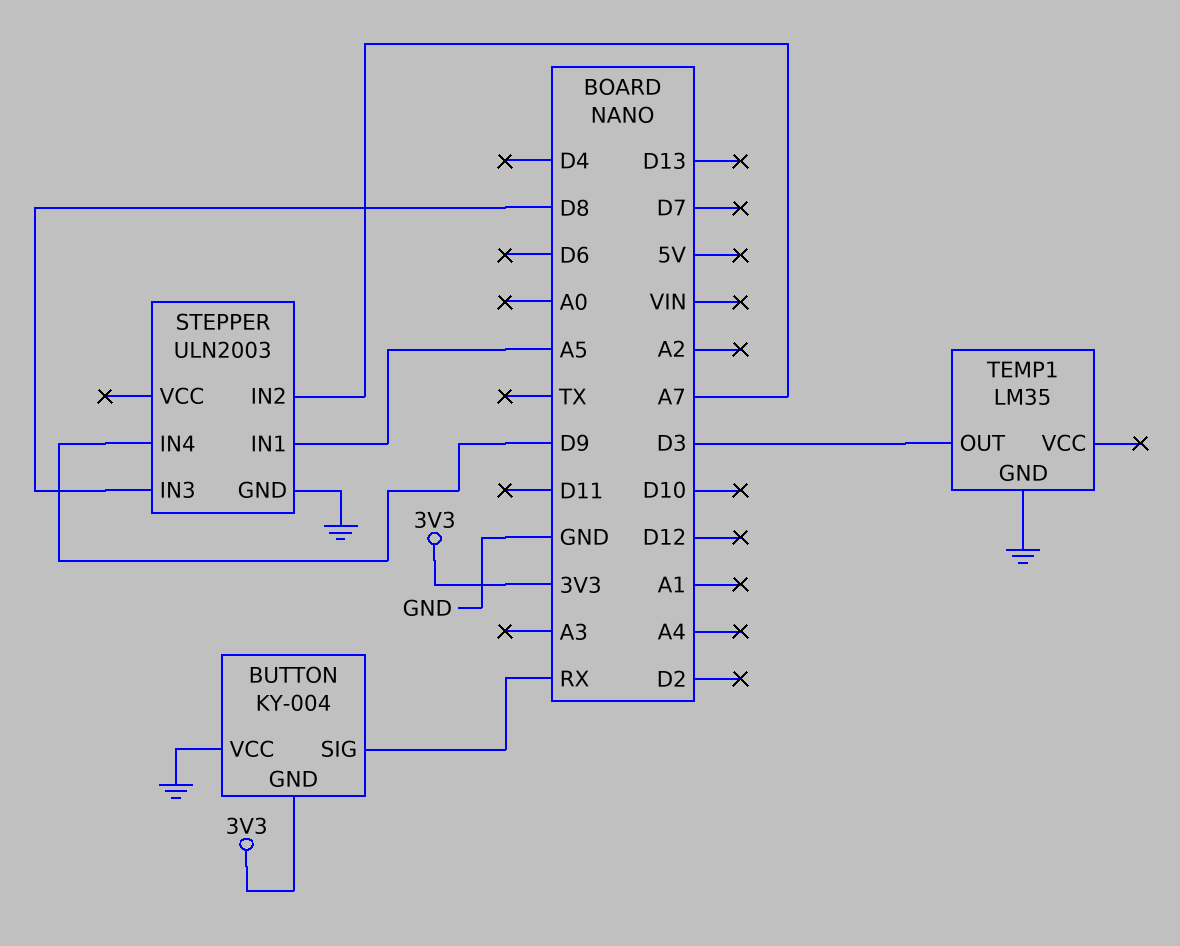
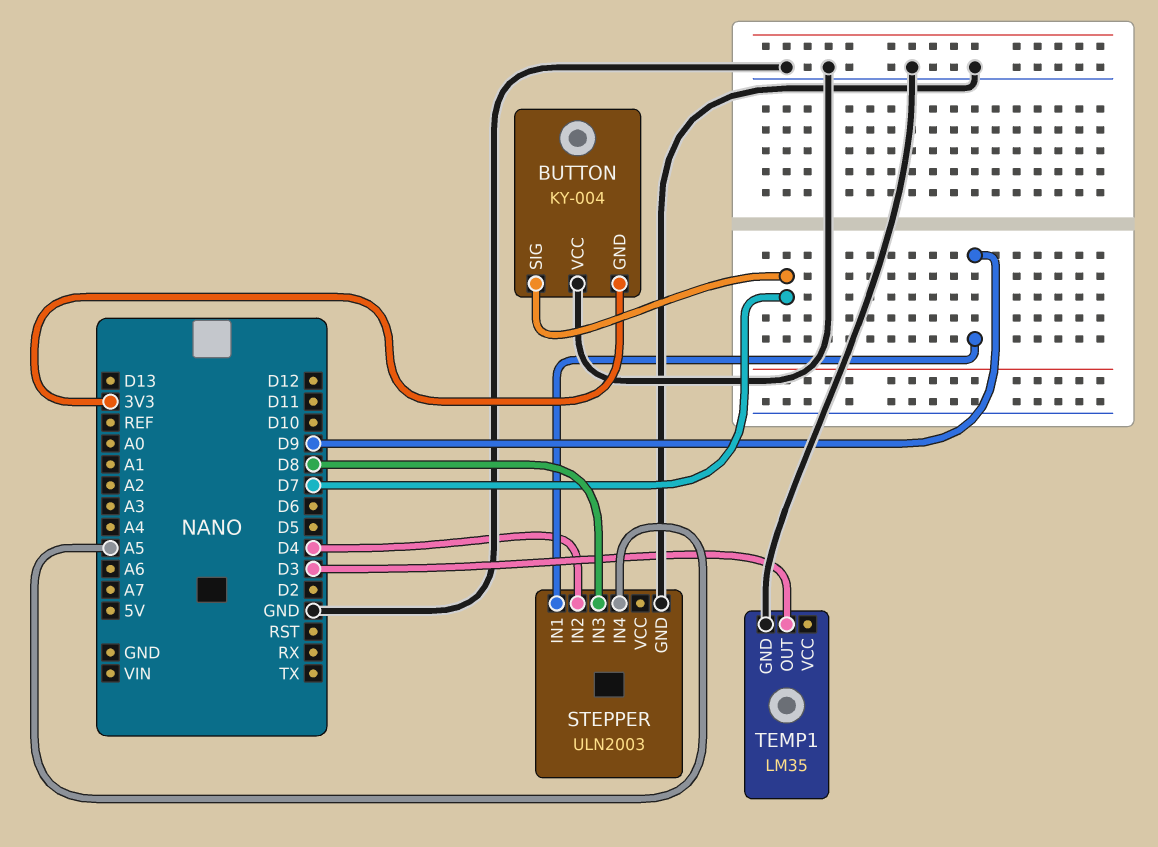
BUTTON pin SIG: RX -> D7
STEPPER pin IN1: A5 -> D9
STEPPER pin IN2: A7 -> D4
STEPPER pin IN4: D9 -> A5

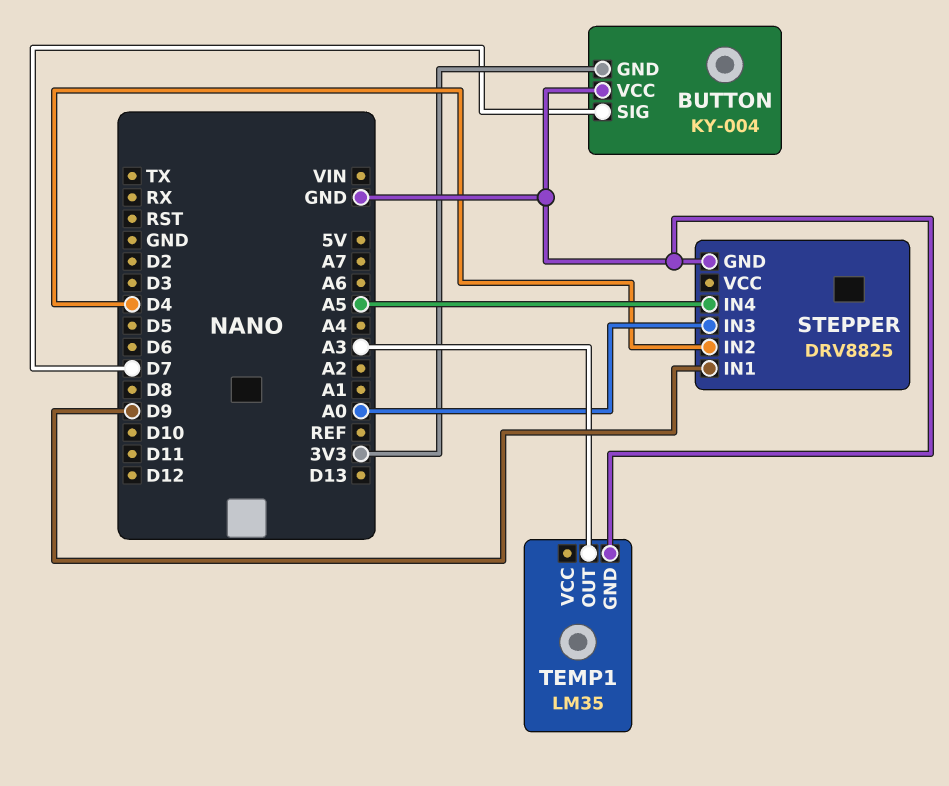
STEPPER: ULN2003 -> DRV8825
STEPPER pin IN3: D8 -> A0
TEMP1 pin OUT: D3 -> A3

